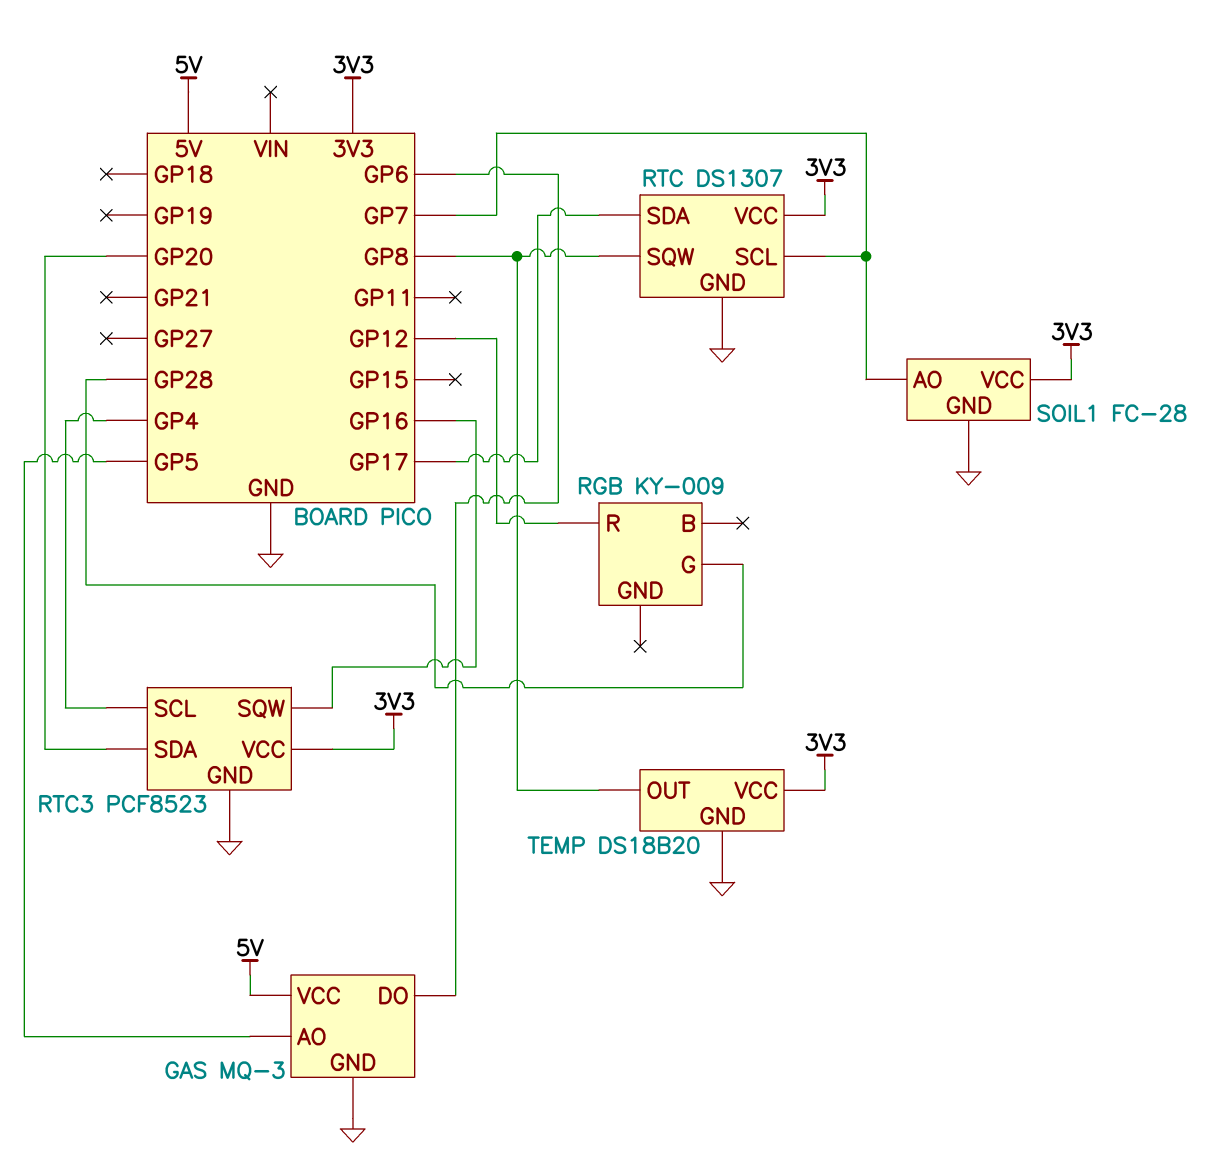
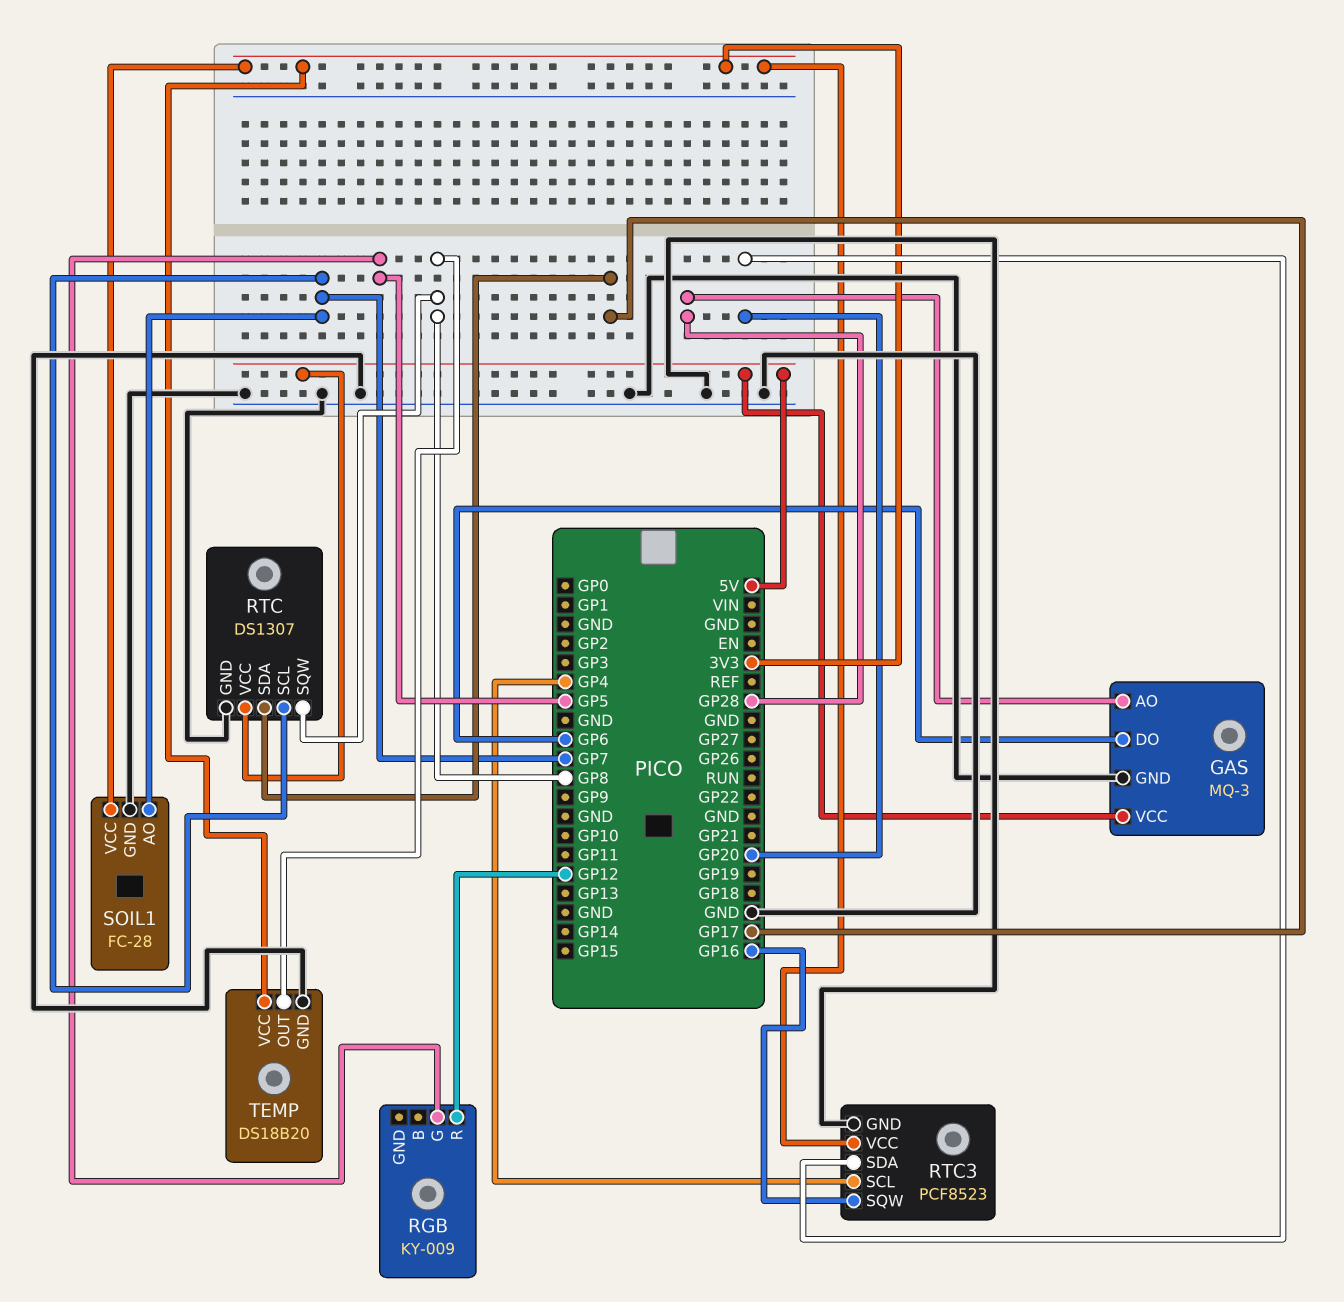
GAS pin AO: GP5 -> GP28
RGB pin G: GP28 -> GP5
RTC pin VCC: 3V3 -> 5V

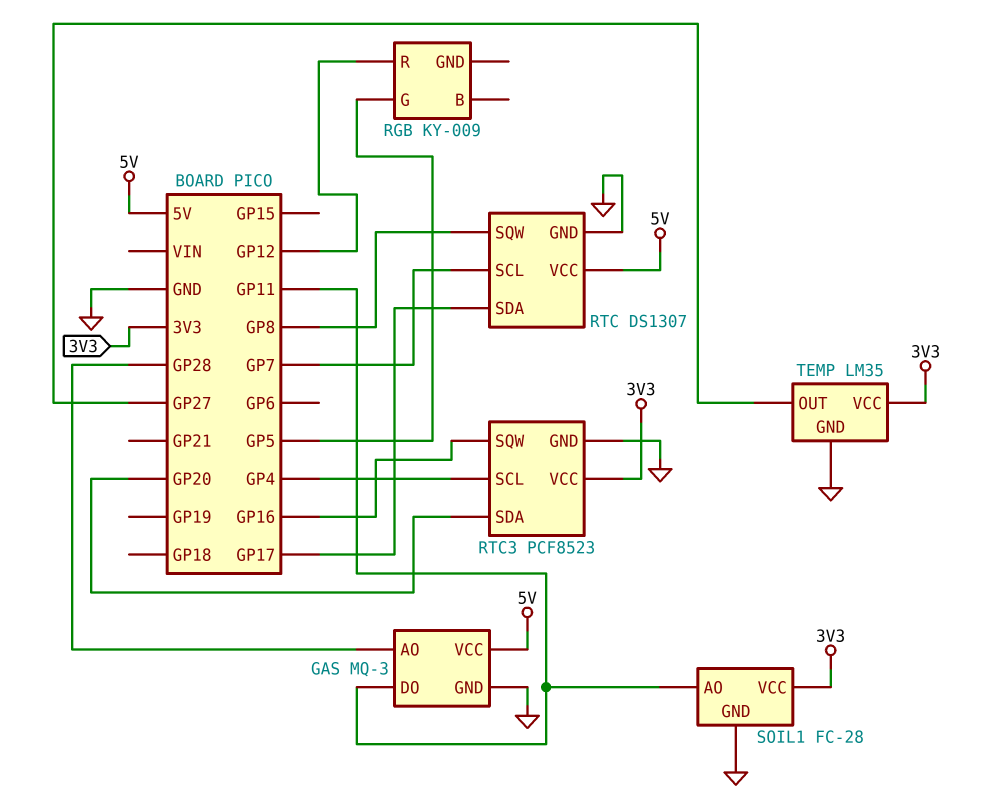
GAS pin DO: GP6 -> GP11
SOIL1 pin AO: GP7 -> GP11
TEMP: DS18B20 -> LM35
TEMP pin OUT: GP8 -> GP27

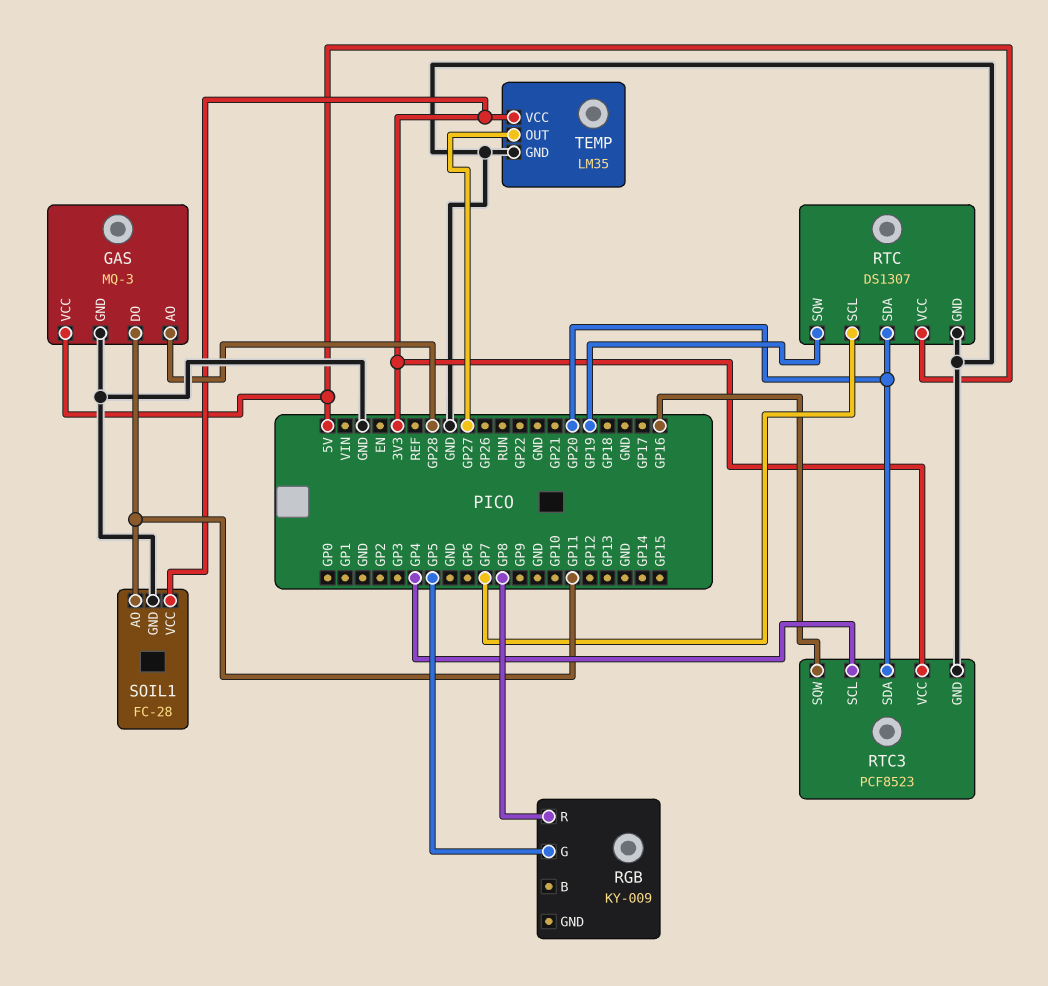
RGB pin R: GP12 -> GP8
RTC pin SDA: GP17 -> GP20
RTC pin SQW: GP8 -> GP19

